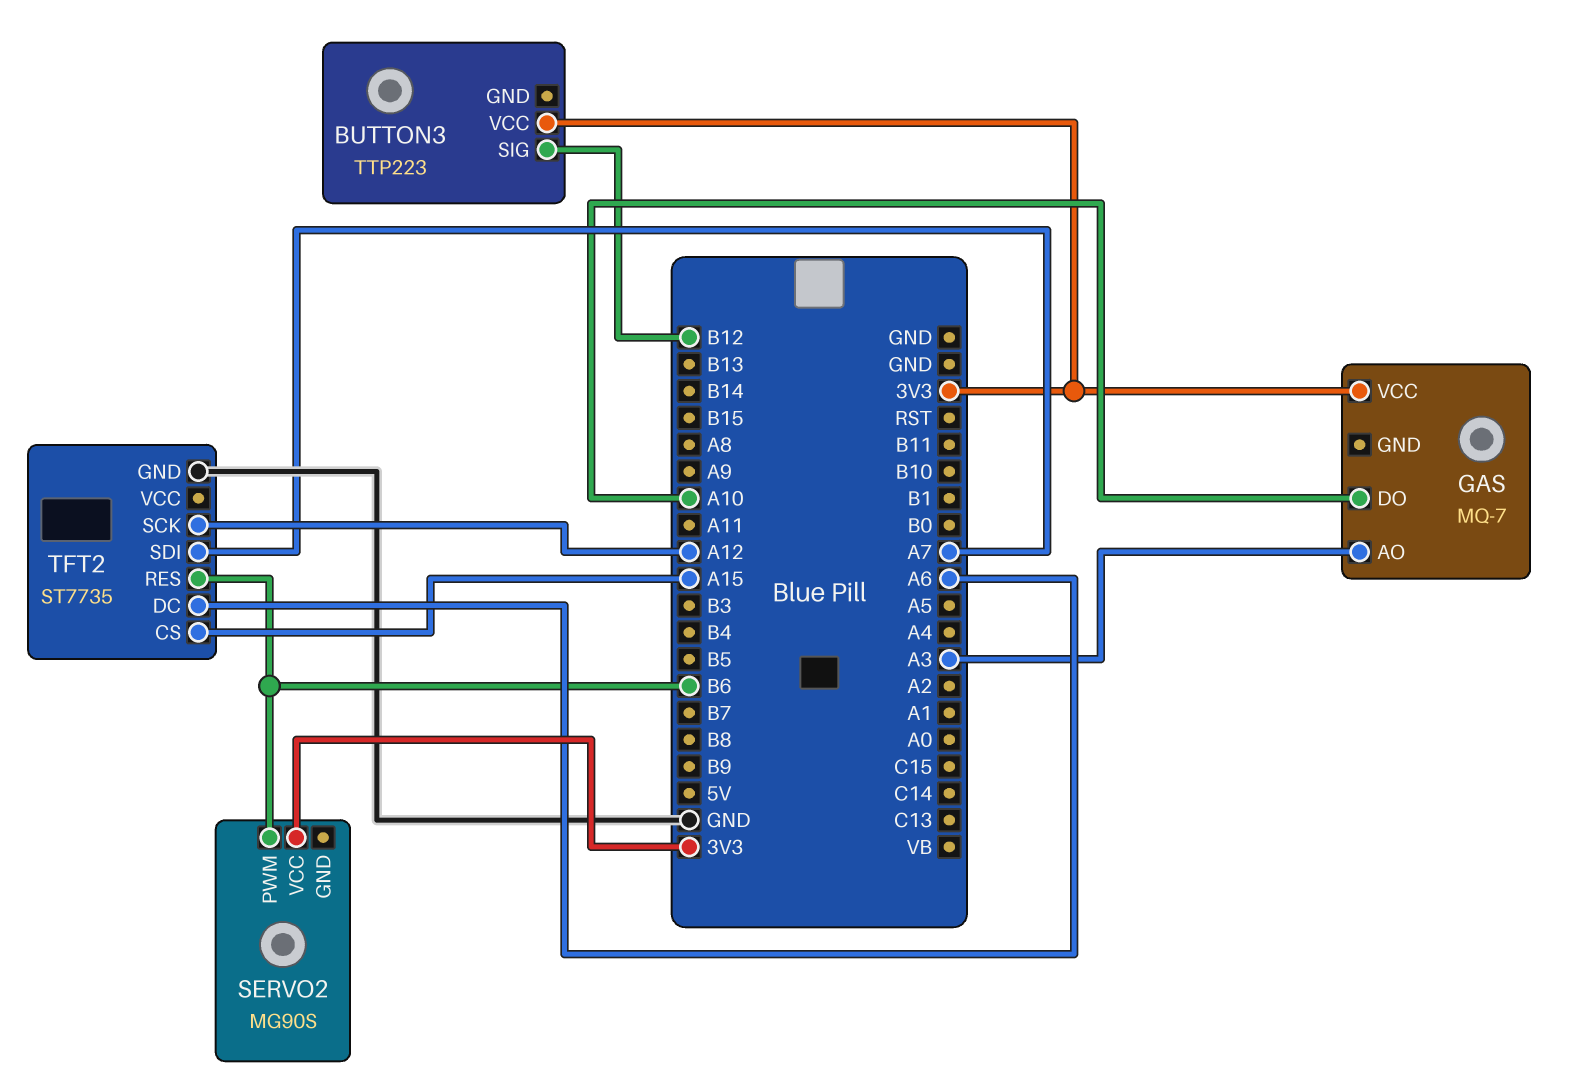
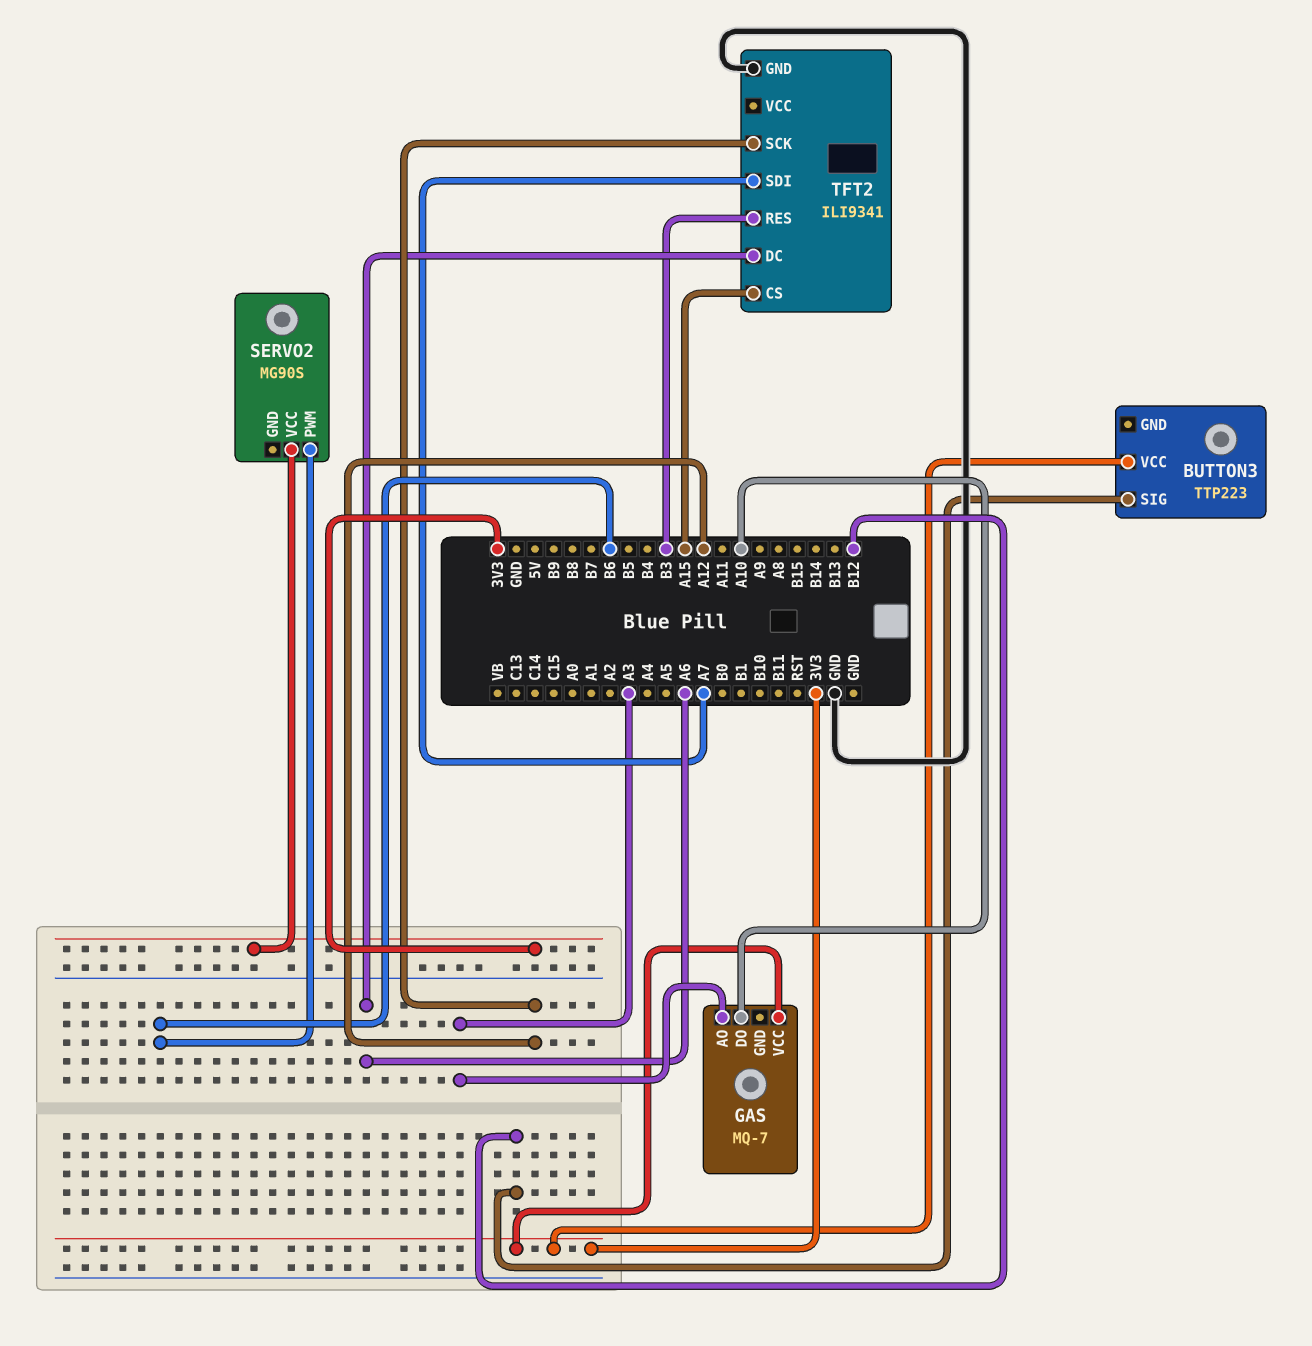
TFT2: ST7735 -> ILI9341
TFT2 pin RES: B6 -> B3

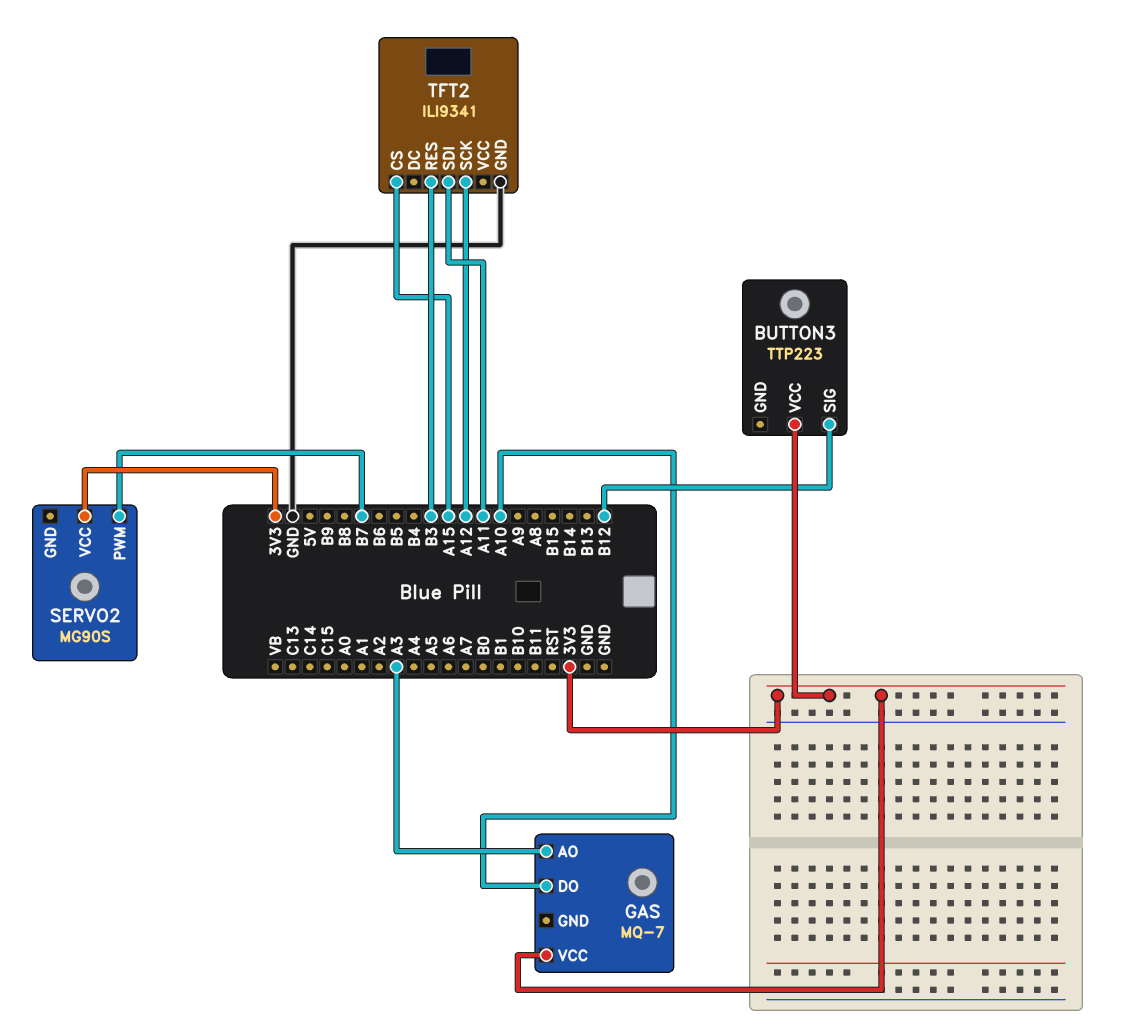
SERVO2 pin PWM: B6 -> B7
TFT2 pin DC: A6 -> none
TFT2 pin SDI: A7 -> A11

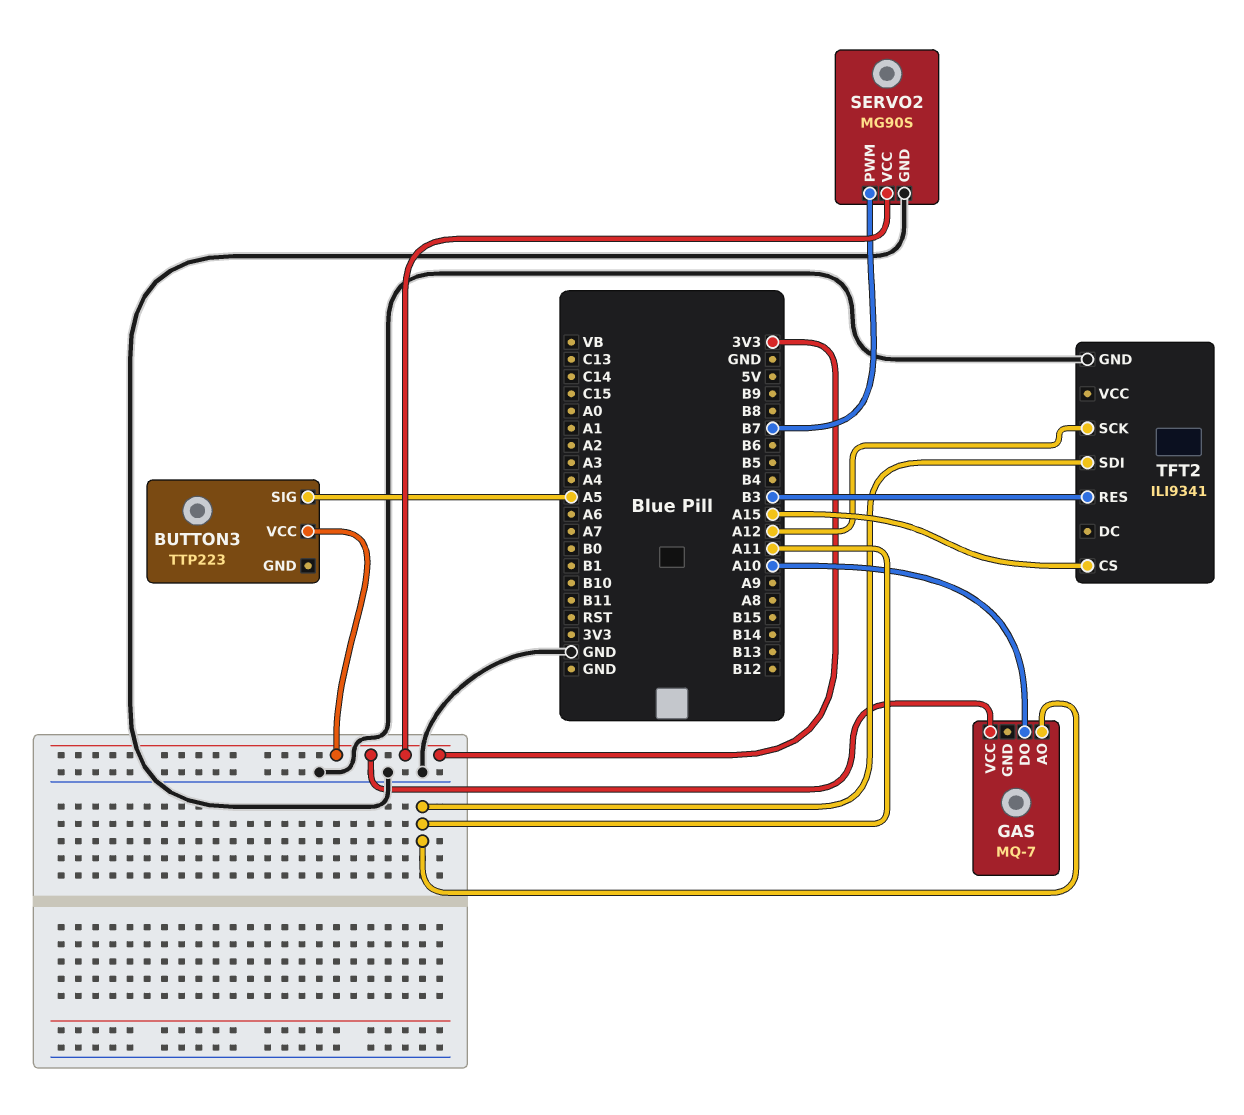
BUTTON3 pin SIG: B12 -> A5
GAS pin AO: A3 -> A11
SERVO2 pin GND: none -> GND

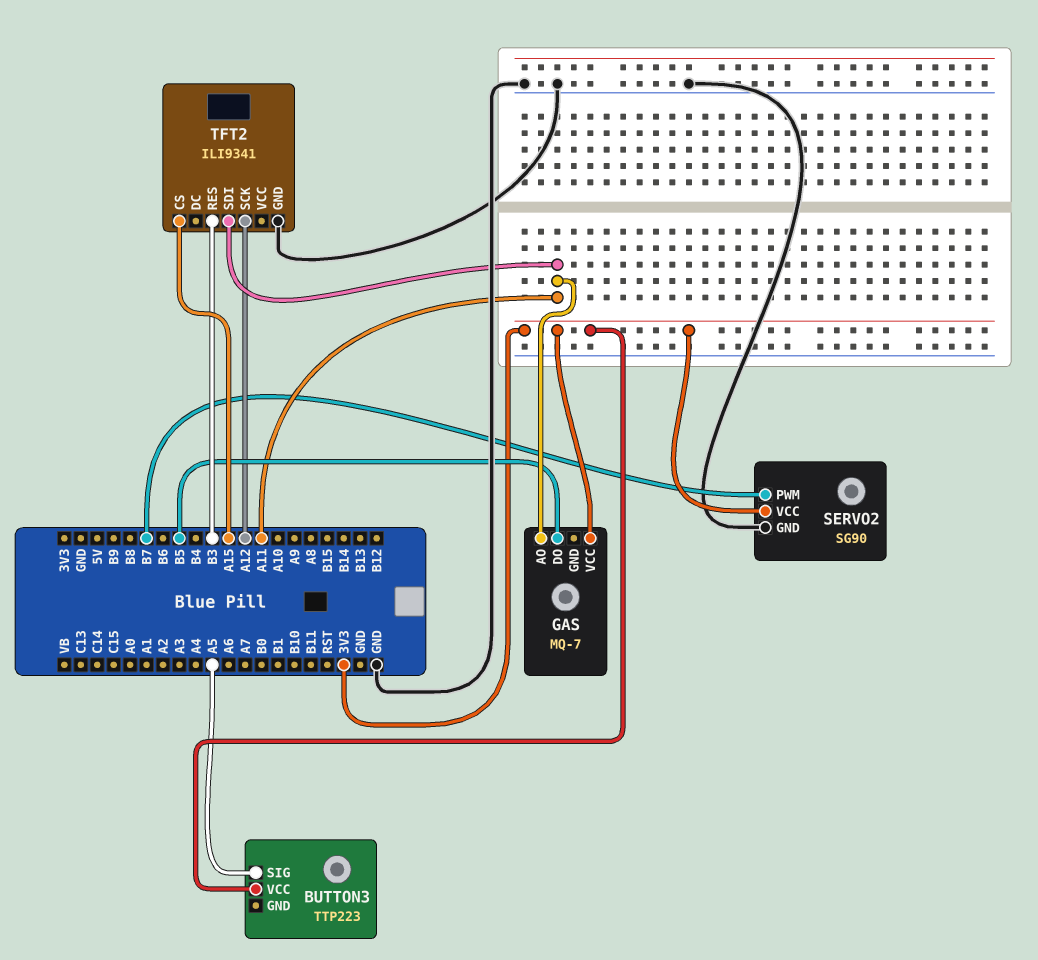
GAS pin DO: A10 -> B5
SERVO2: MG90S -> SG90

